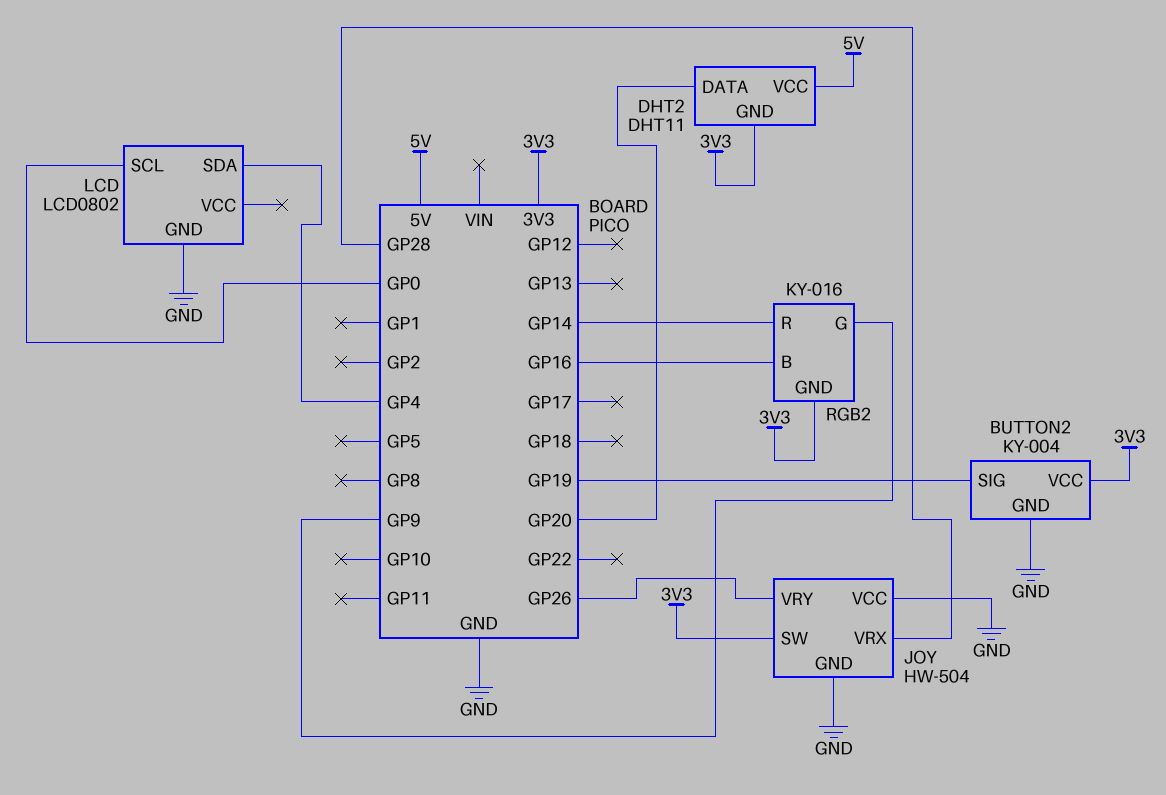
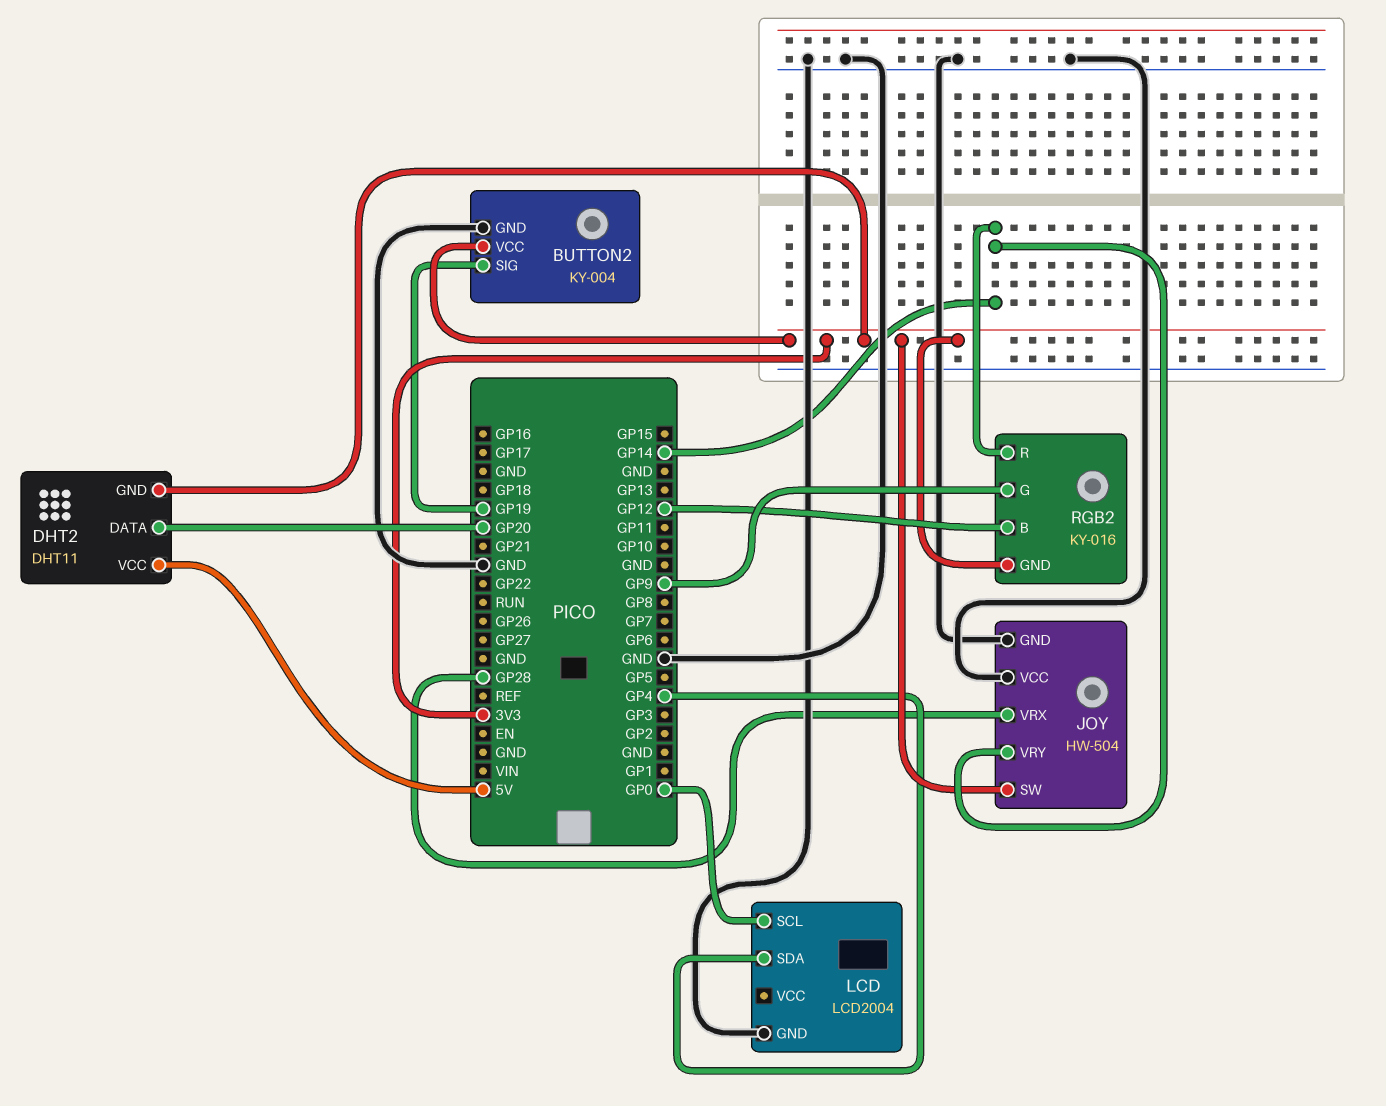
JOY pin VRY: GP26 -> GP14
LCD: LCD0802 -> LCD2004
RGB2 pin B: GP16 -> GP12

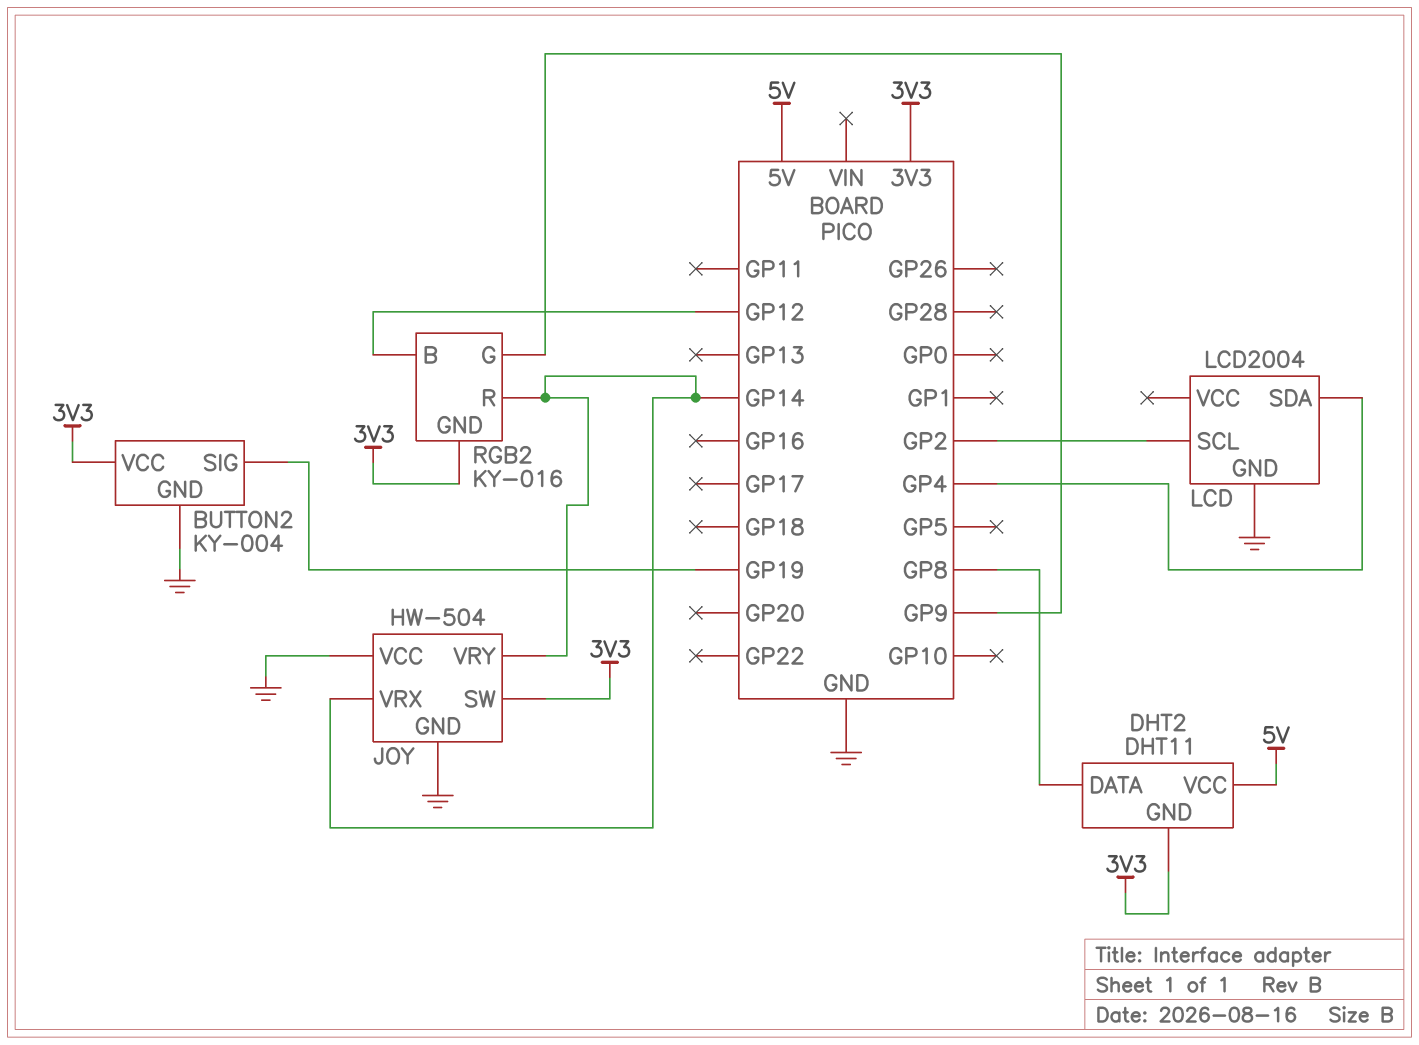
DHT2 pin DATA: GP20 -> GP8
JOY pin VRX: GP28 -> GP14
LCD pin SCL: GP0 -> GP2

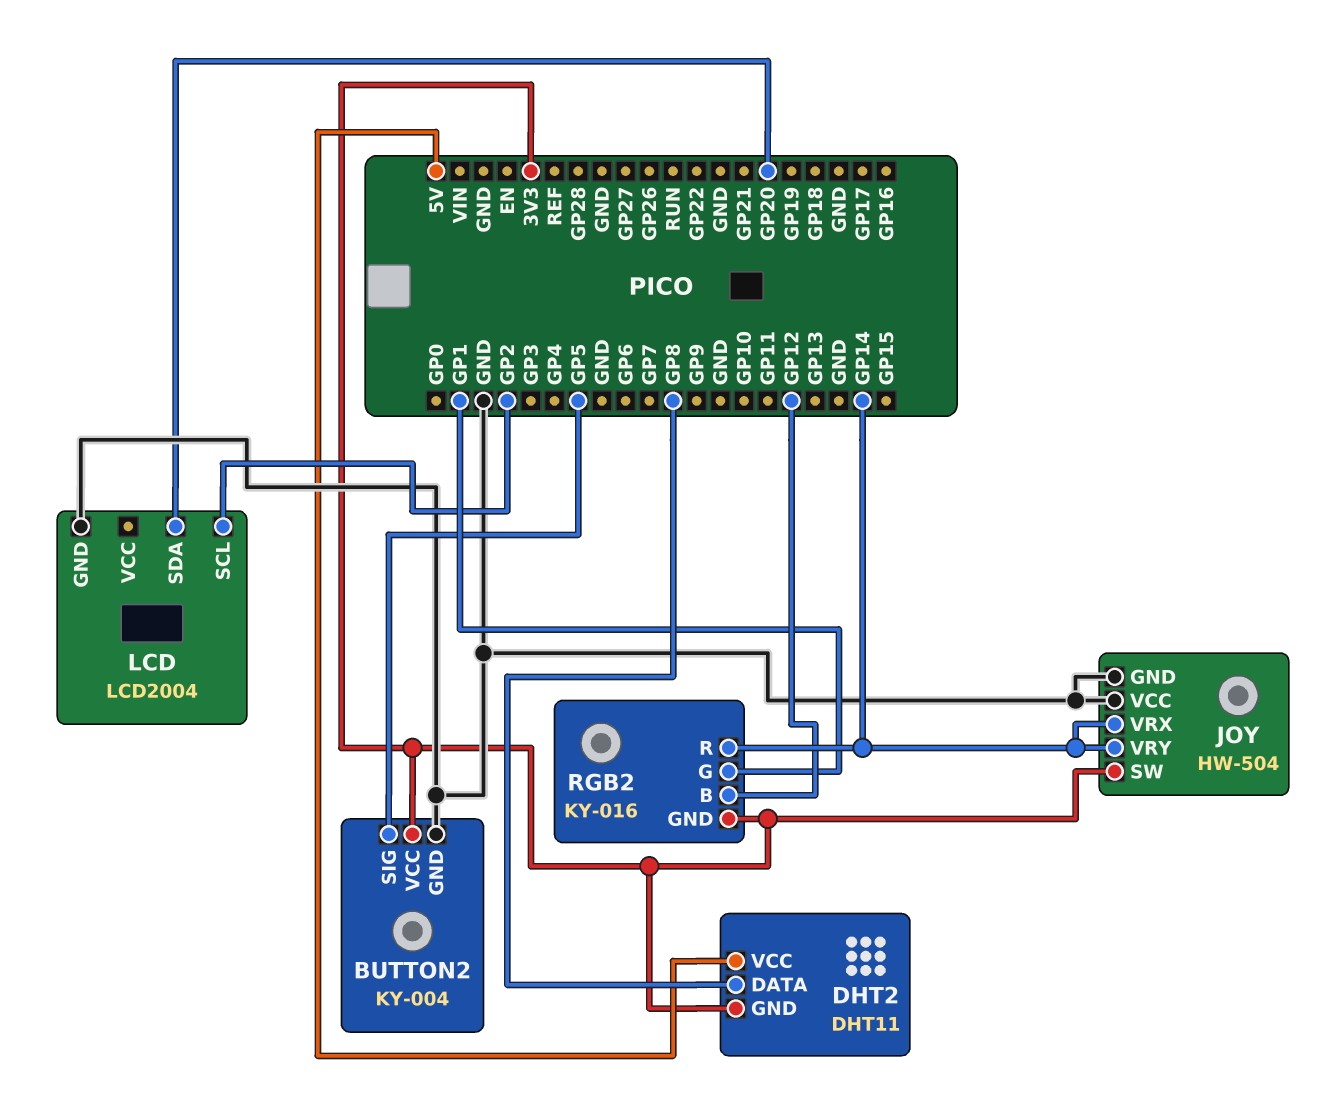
BUTTON2 pin SIG: GP19 -> GP5
LCD pin SDA: GP4 -> GP20
RGB2 pin G: GP9 -> GP1

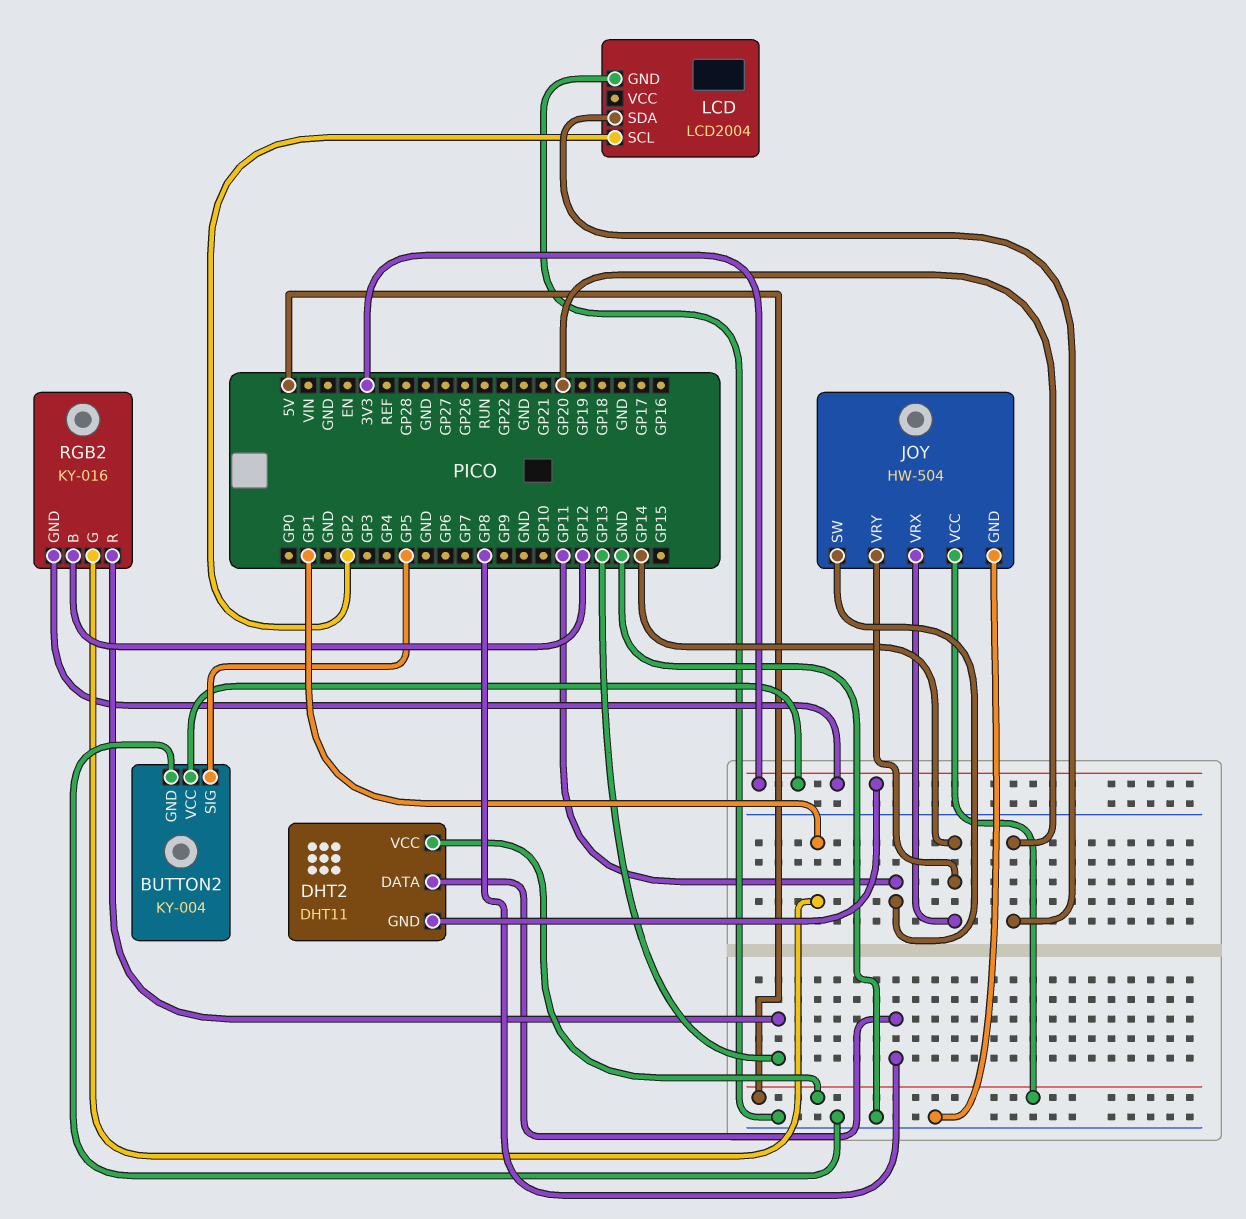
JOY pin SW: 3V3 -> GP11
JOY pin VCC: GND -> 5V
RGB2 pin R: GP14 -> GP13

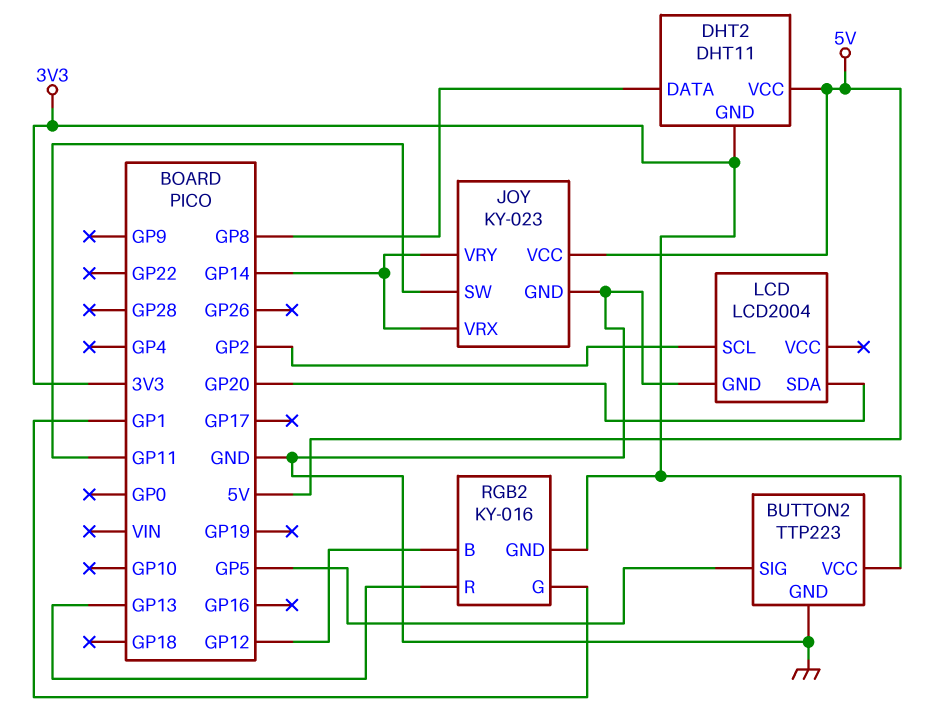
BUTTON2: KY-004 -> TTP223
JOY: HW-504 -> KY-023

